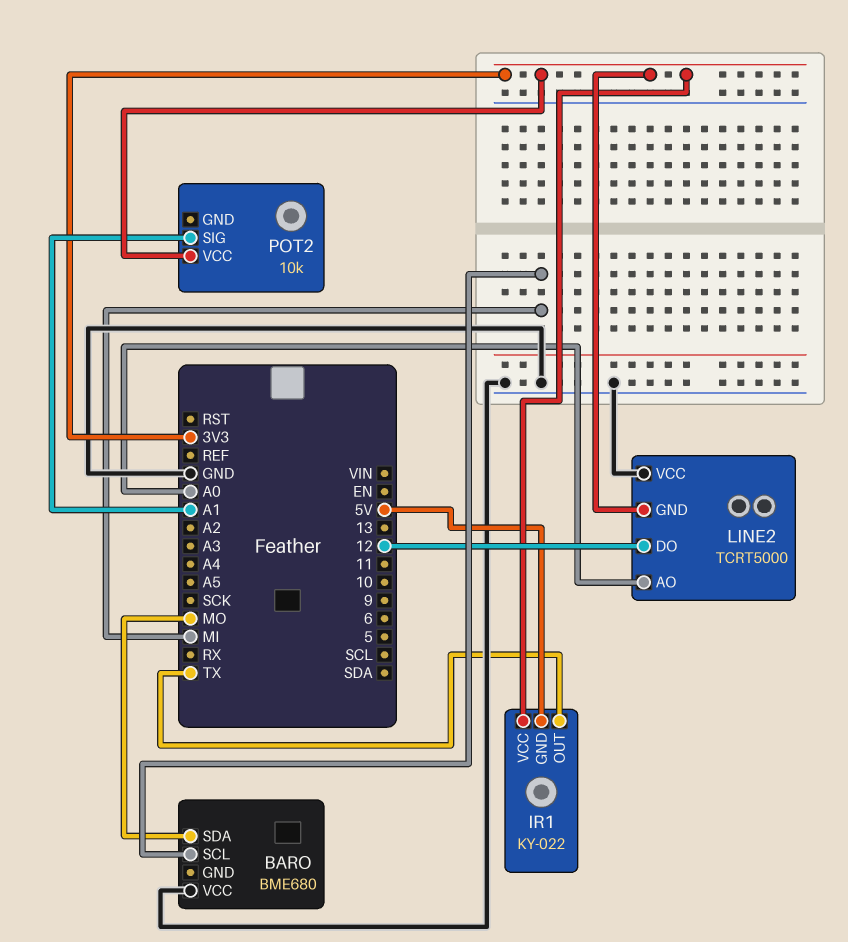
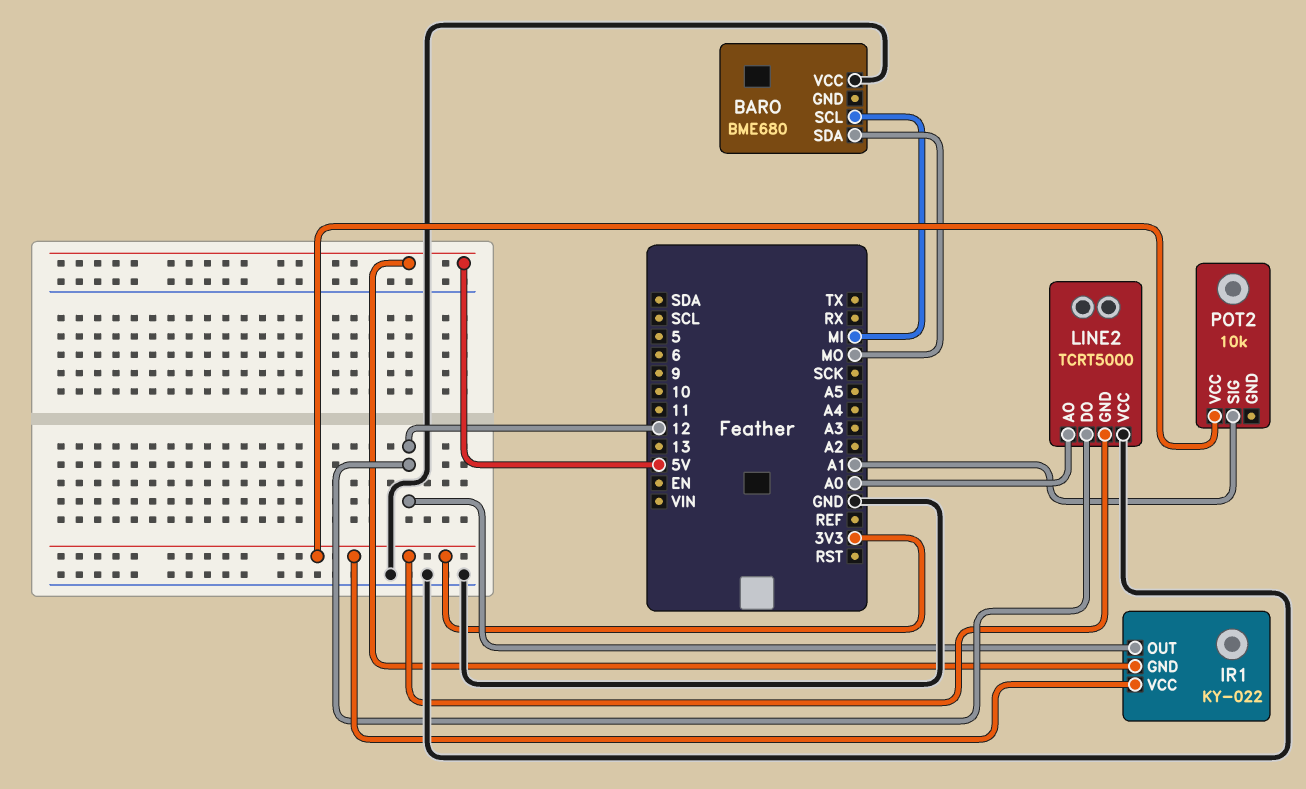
IR1 pin OUT: TX -> 12

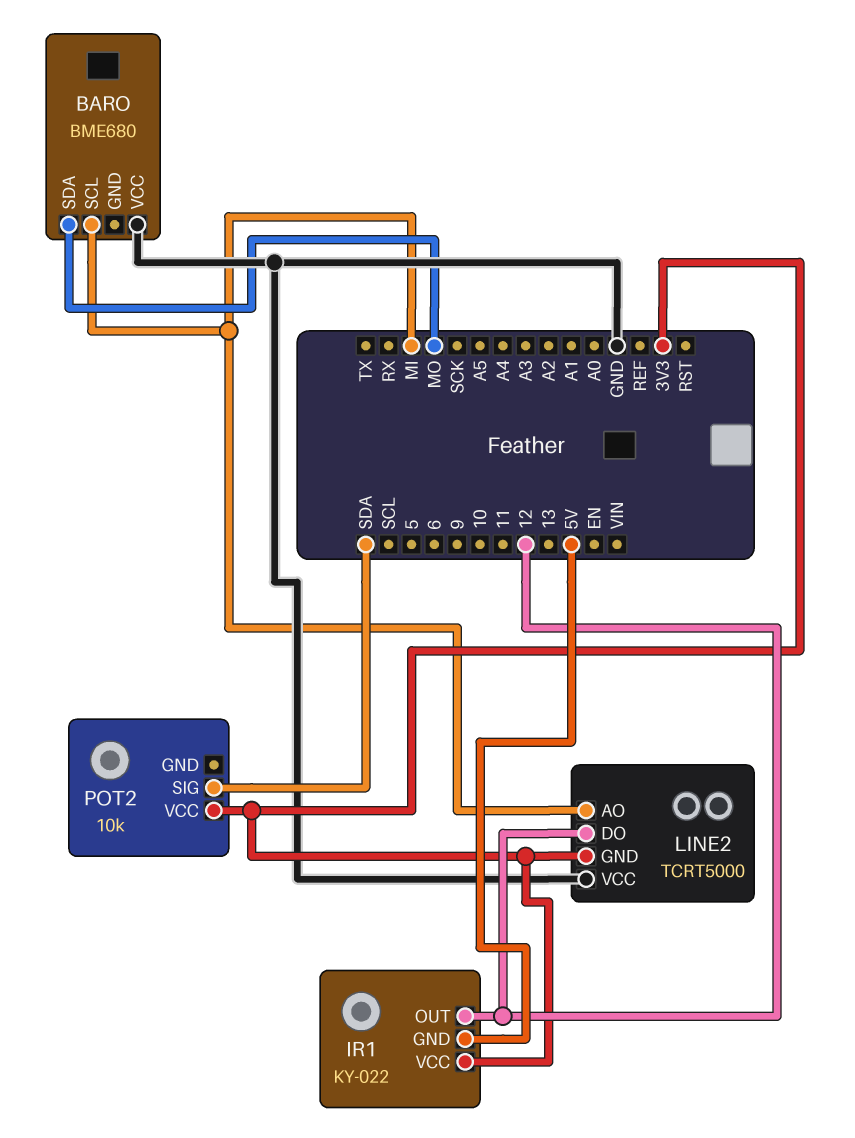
LINE2 pin AO: A0 -> MI
POT2 pin SIG: A1 -> SDA

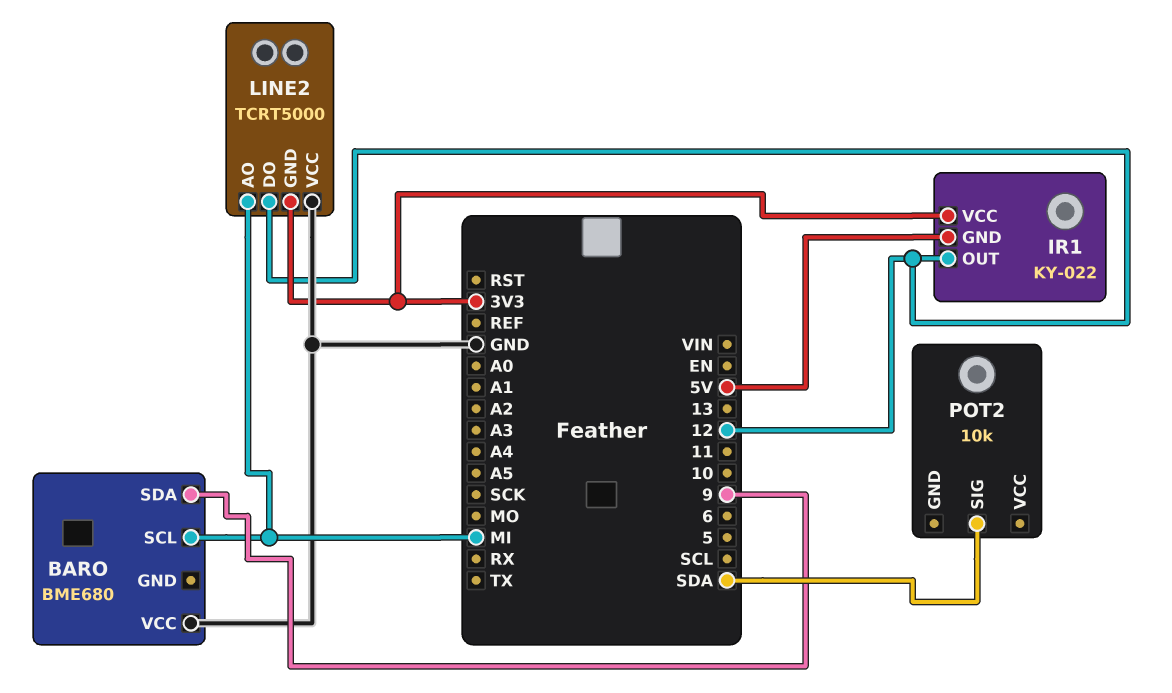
BARO pin SDA: MO -> 9
POT2 pin VCC: 3V3 -> none

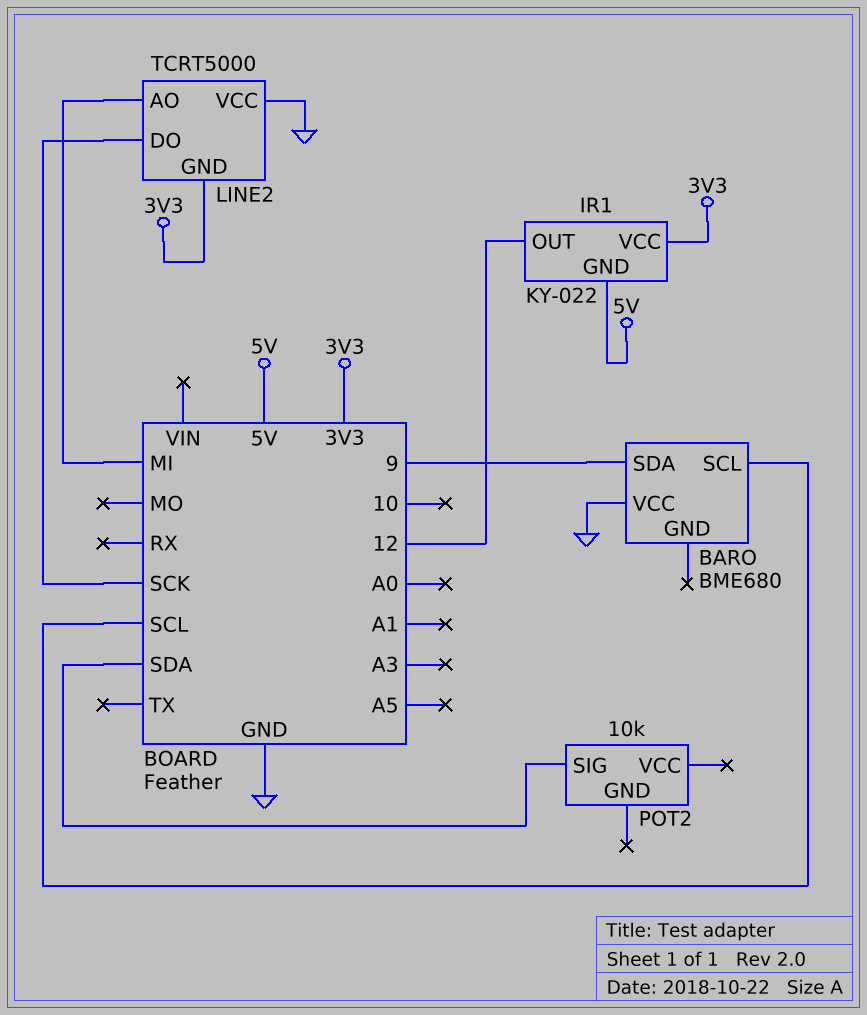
BARO pin SCL: MI -> SCL
LINE2 pin DO: 12 -> SCK

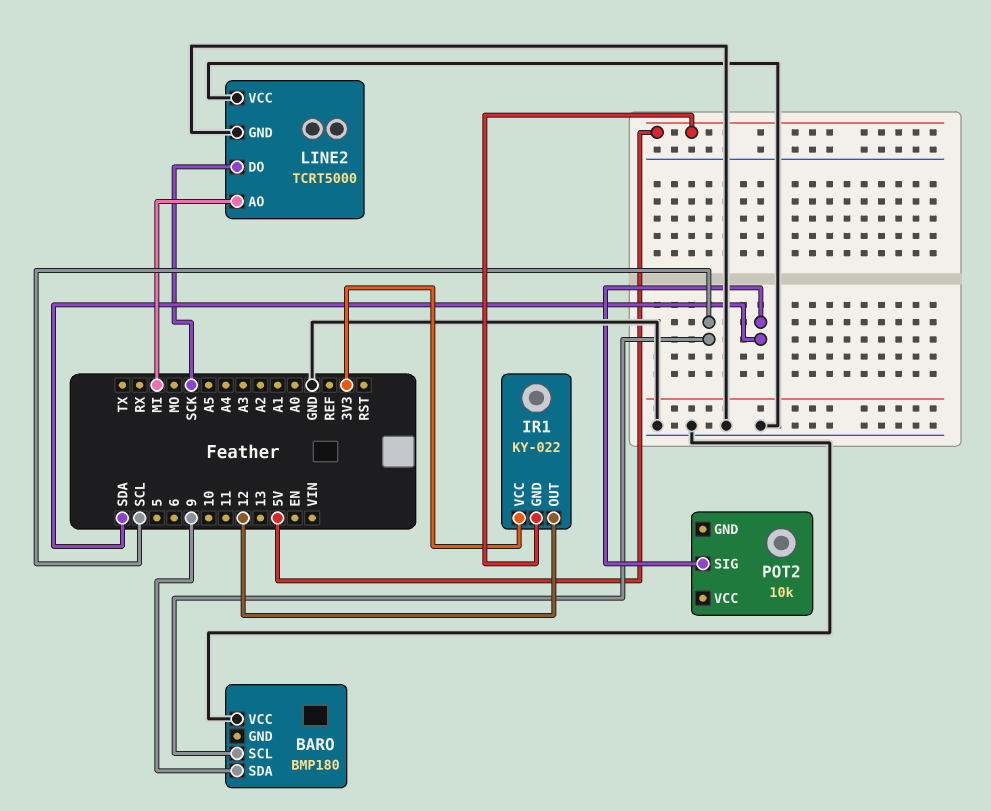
BARO: BME680 -> BMP180
LINE2 pin GND: 3V3 -> GND

